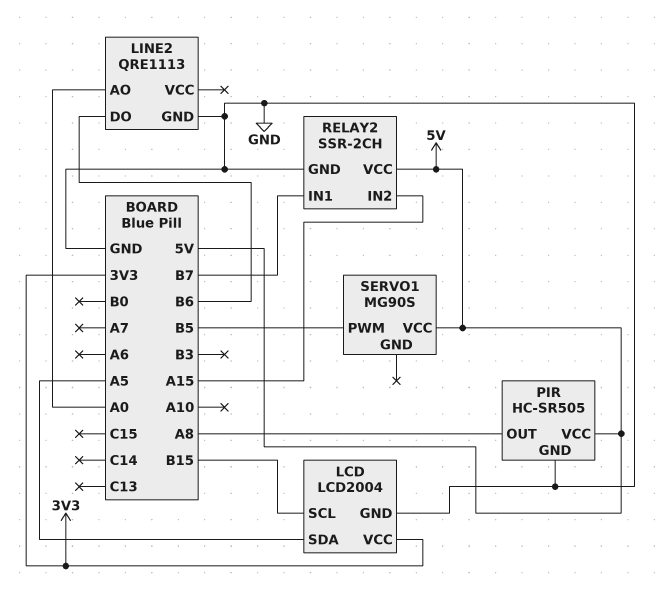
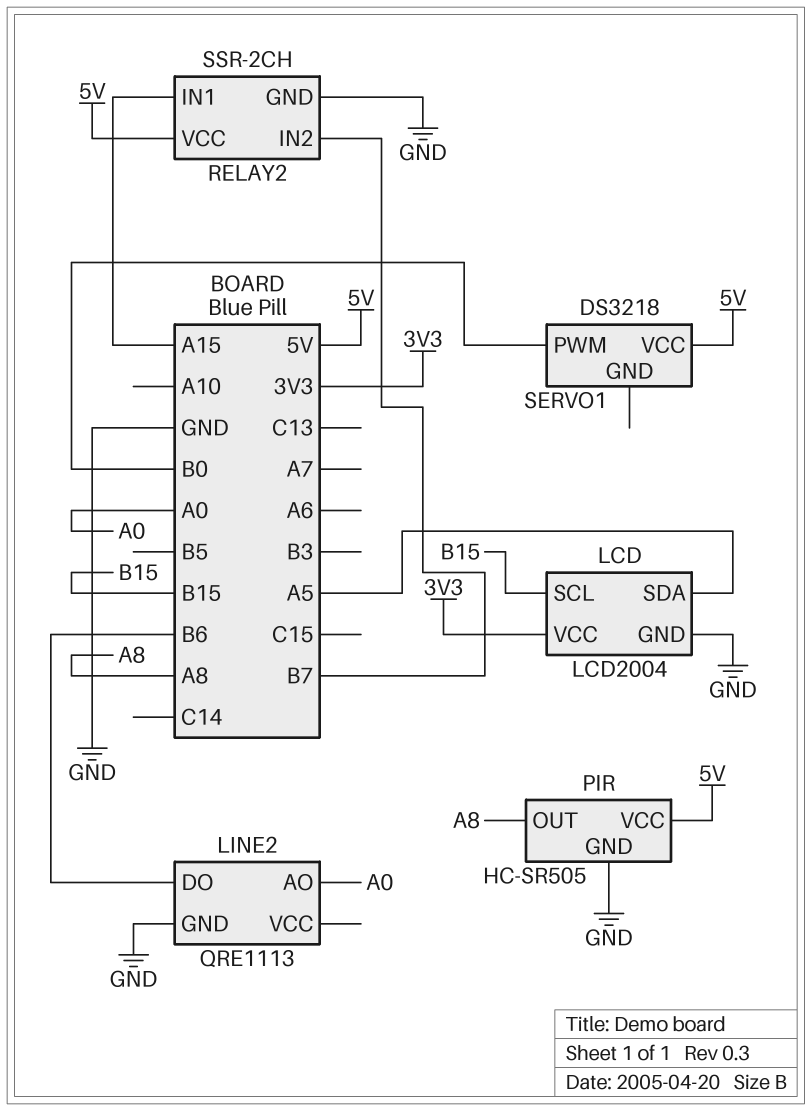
RELAY2 pin IN1: B7 -> A15
RELAY2 pin IN2: A15 -> B7
SERVO1: MG90S -> DS3218
SERVO1 pin PWM: B5 -> B0

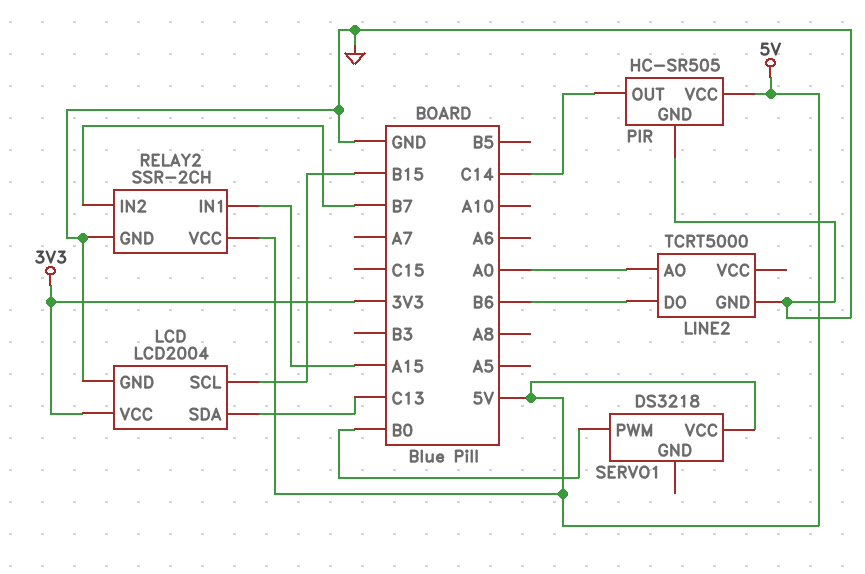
LCD pin SDA: A5 -> C13
LINE2: QRE1113 -> TCRT5000
PIR pin OUT: A8 -> C14

